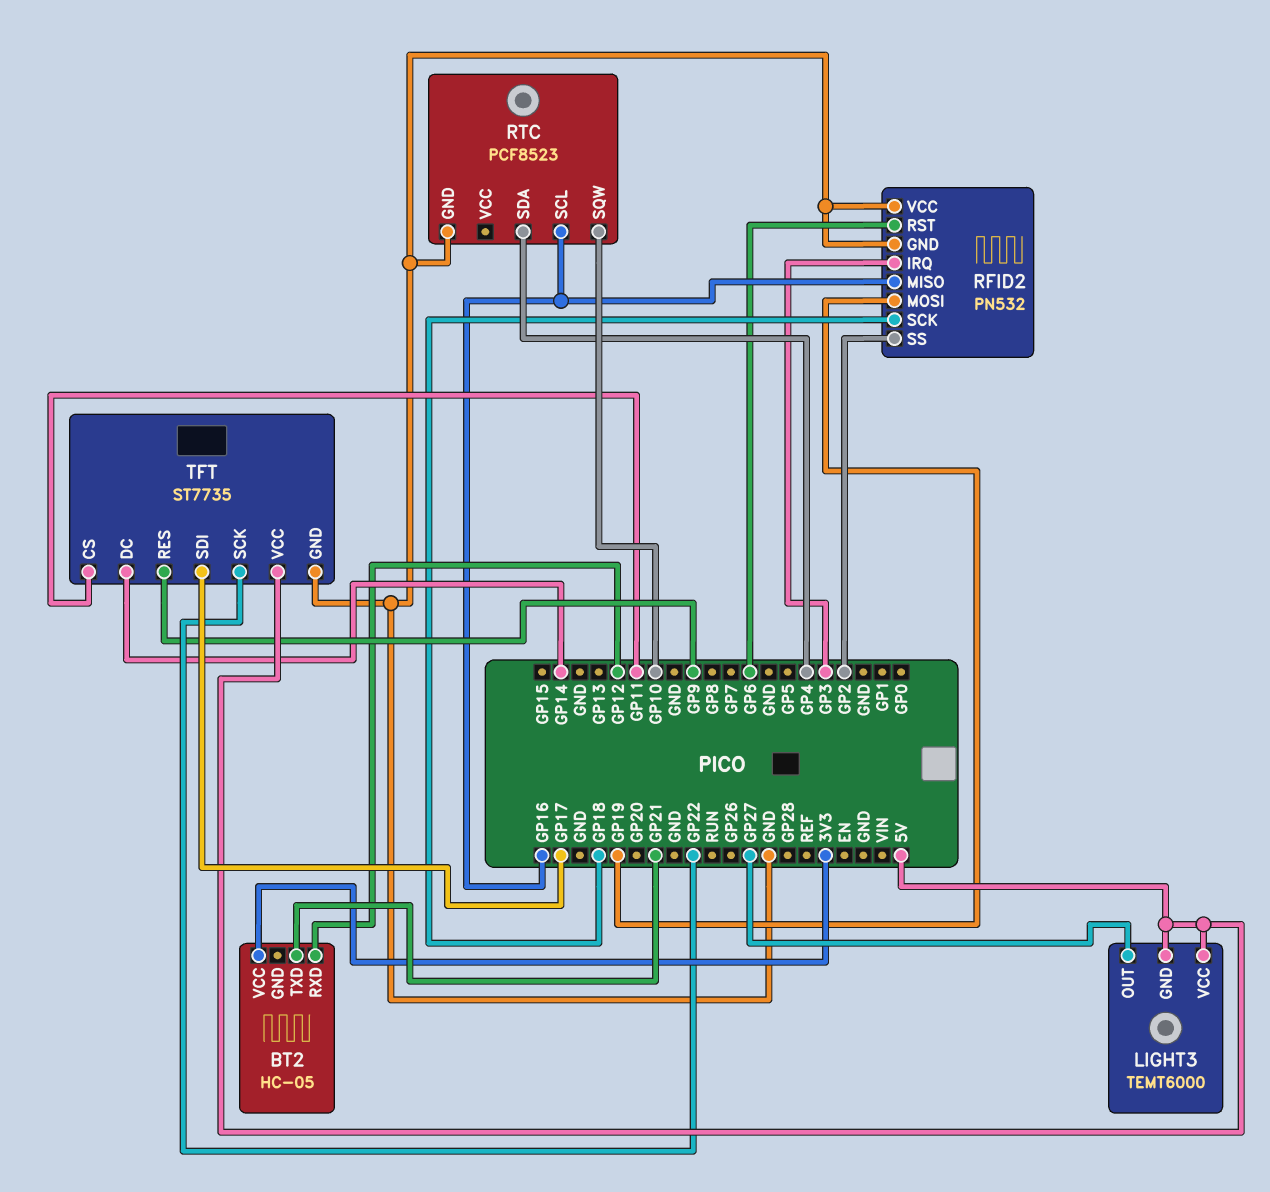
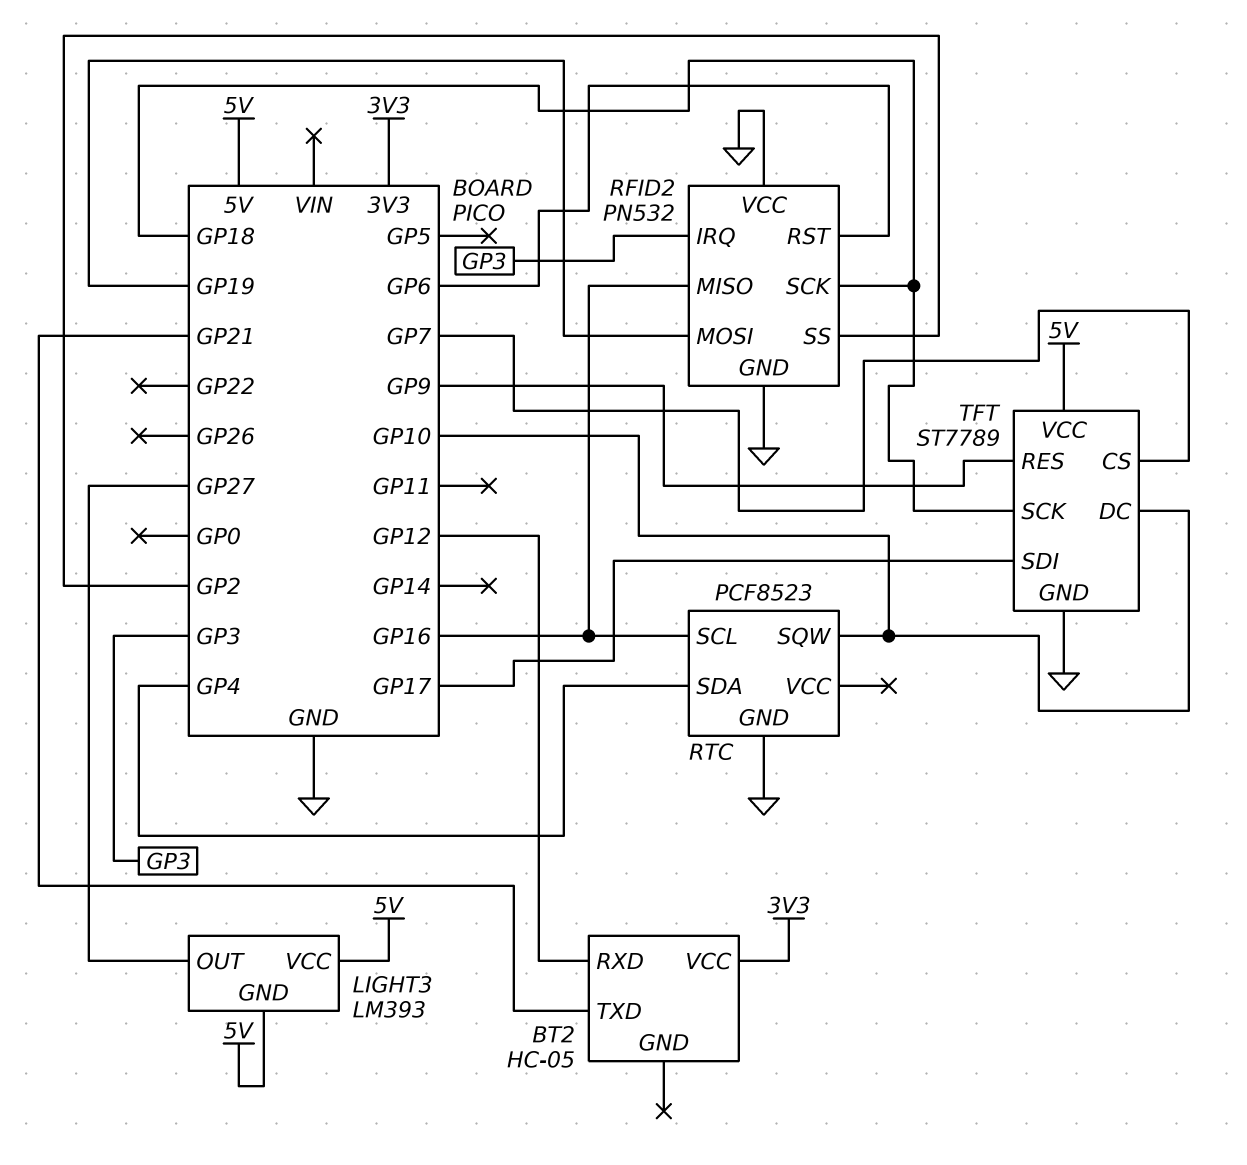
LIGHT3: TEMT6000 -> LM393
TFT: ST7735 -> ST7789
TFT pin CS: GP11 -> GP7
TFT pin DC: GP14 -> GP10
TFT pin SCK: GP22 -> GP18

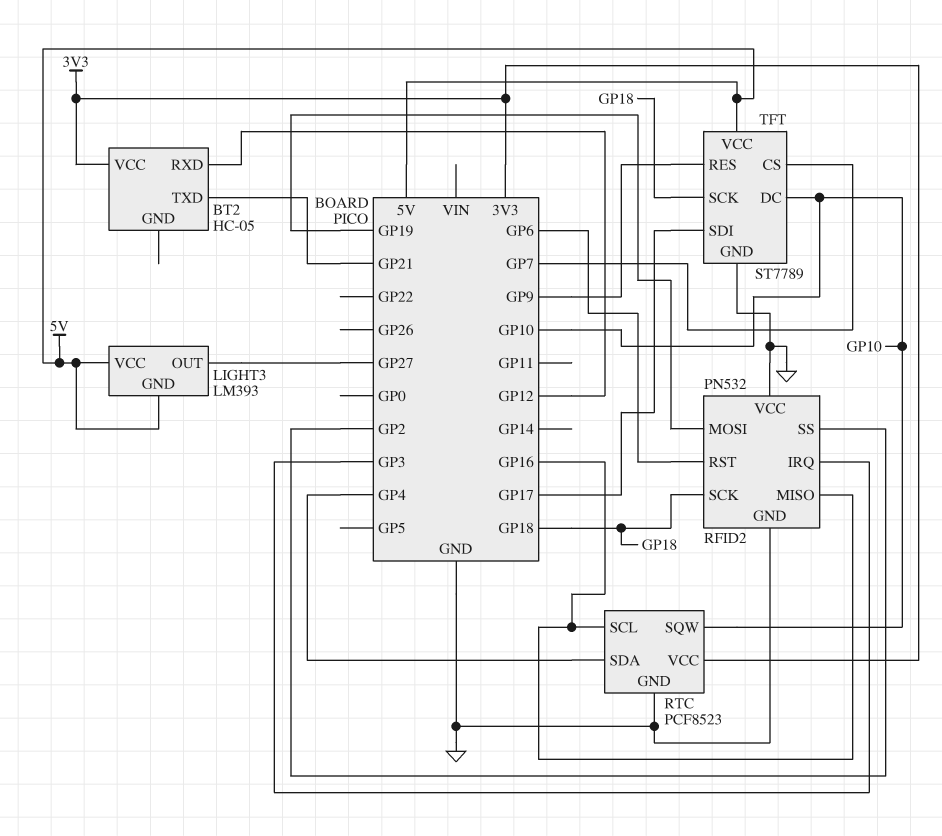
RTC pin VCC: none -> 3V3

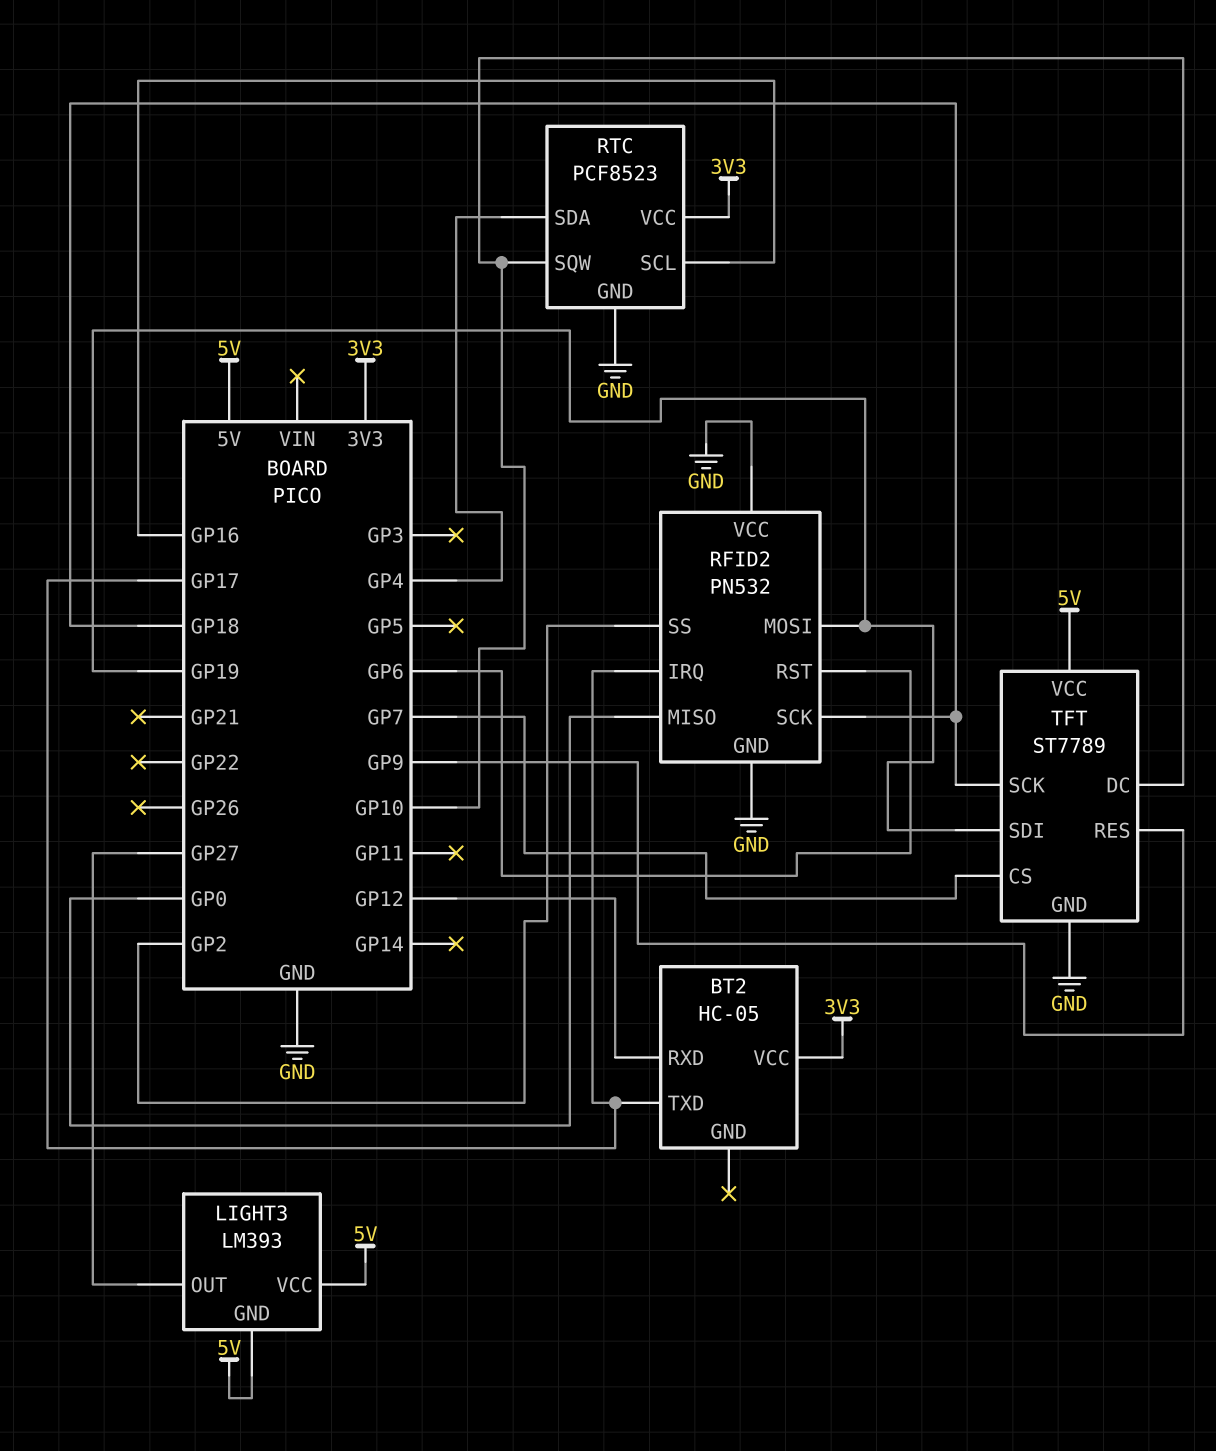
BT2 pin TXD: GP21 -> GP17
RFID2 pin IRQ: GP3 -> GP17
RFID2 pin MISO: GP16 -> GP0
TFT pin SDI: GP17 -> GP19

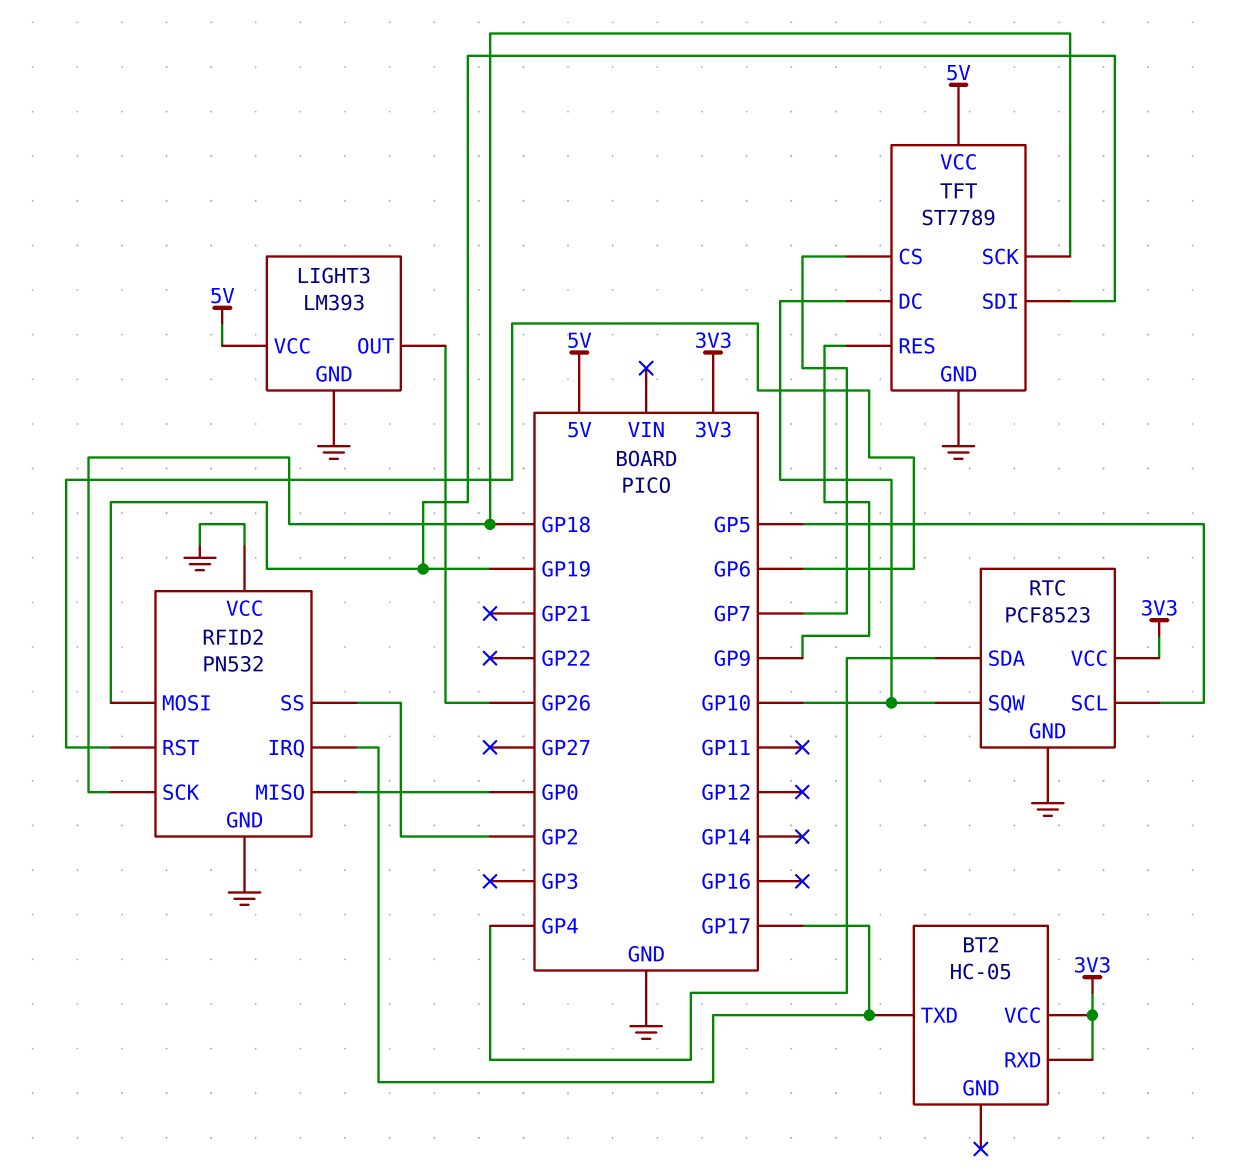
BT2 pin RXD: GP12 -> 3V3
LIGHT3 pin GND: 5V -> GND
LIGHT3 pin OUT: GP27 -> GP26
RTC pin SCL: GP16 -> GP5

